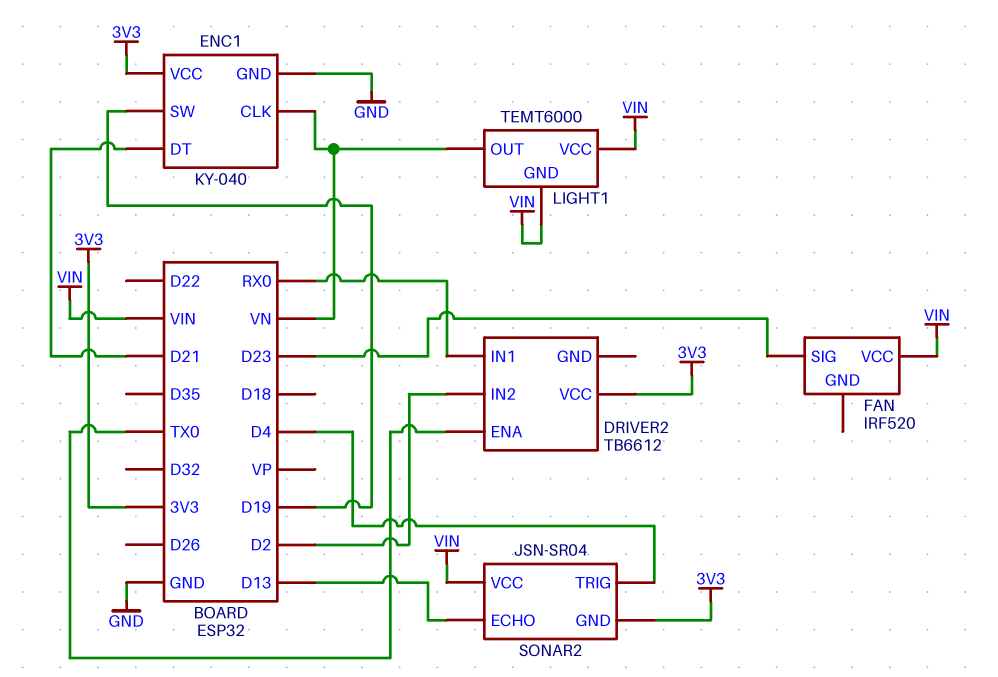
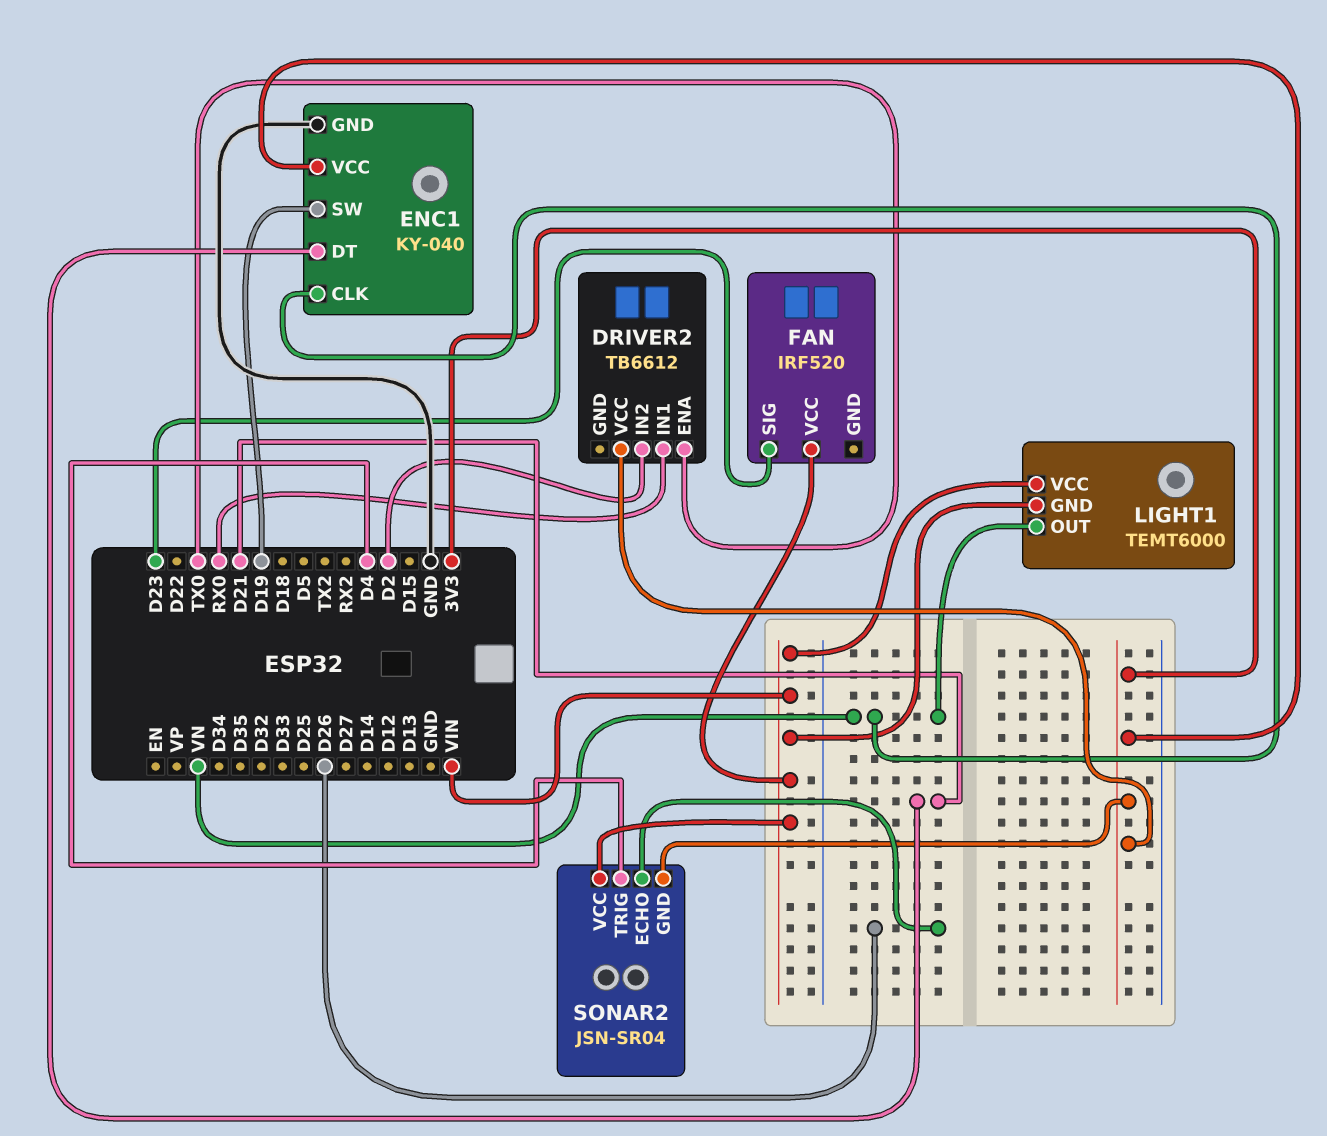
SONAR2 pin ECHO: D13 -> D26

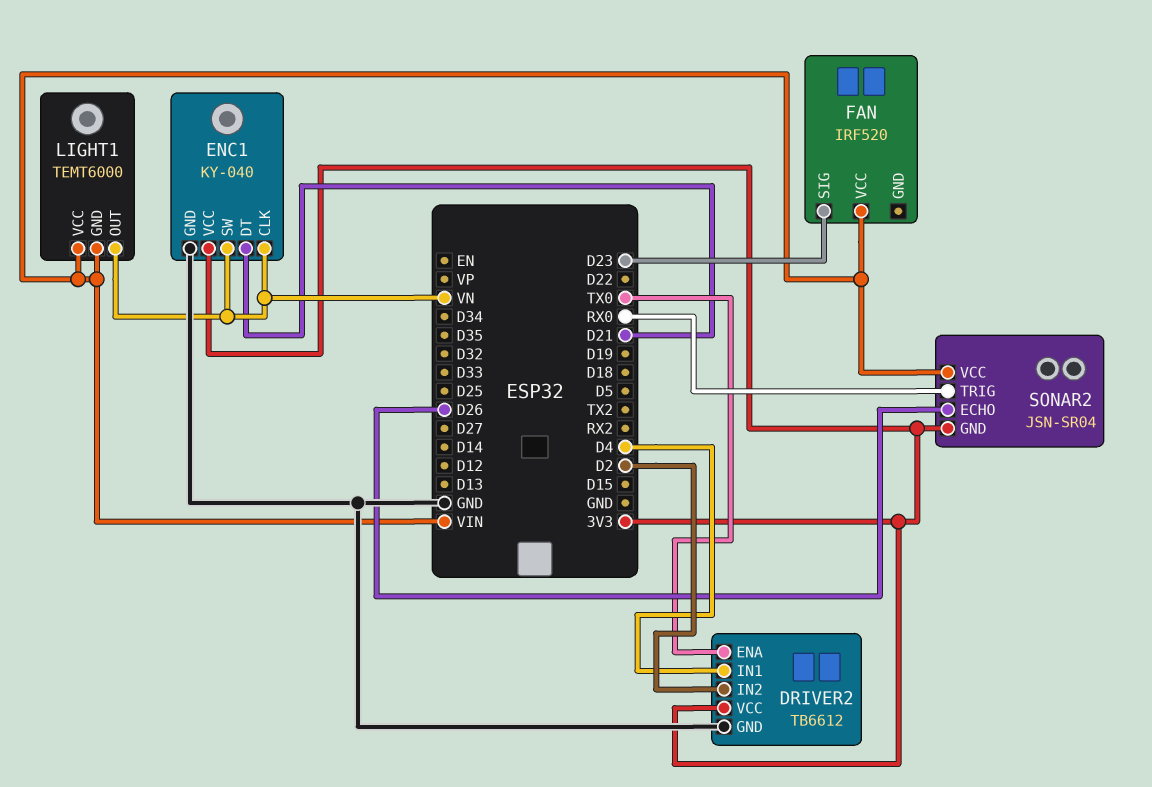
DRIVER2 pin GND: none -> GND
DRIVER2 pin IN1: RX0 -> D4
ENC1 pin SW: D19 -> VN
SONAR2 pin TRIG: D4 -> RX0

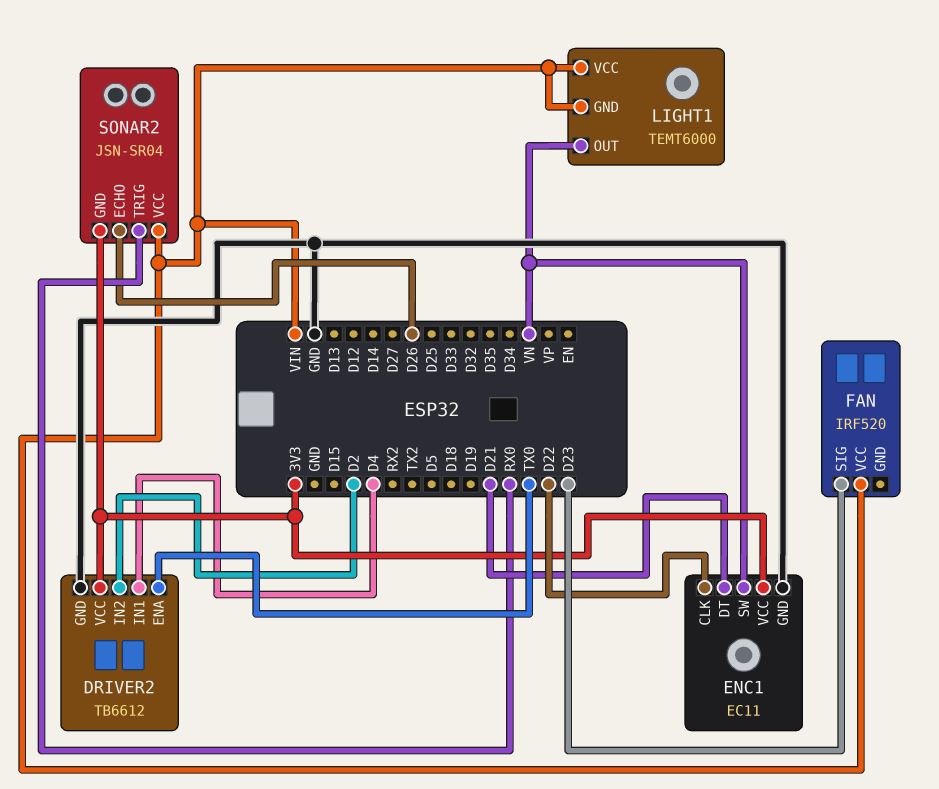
ENC1: KY-040 -> EC11
ENC1 pin CLK: VN -> D22

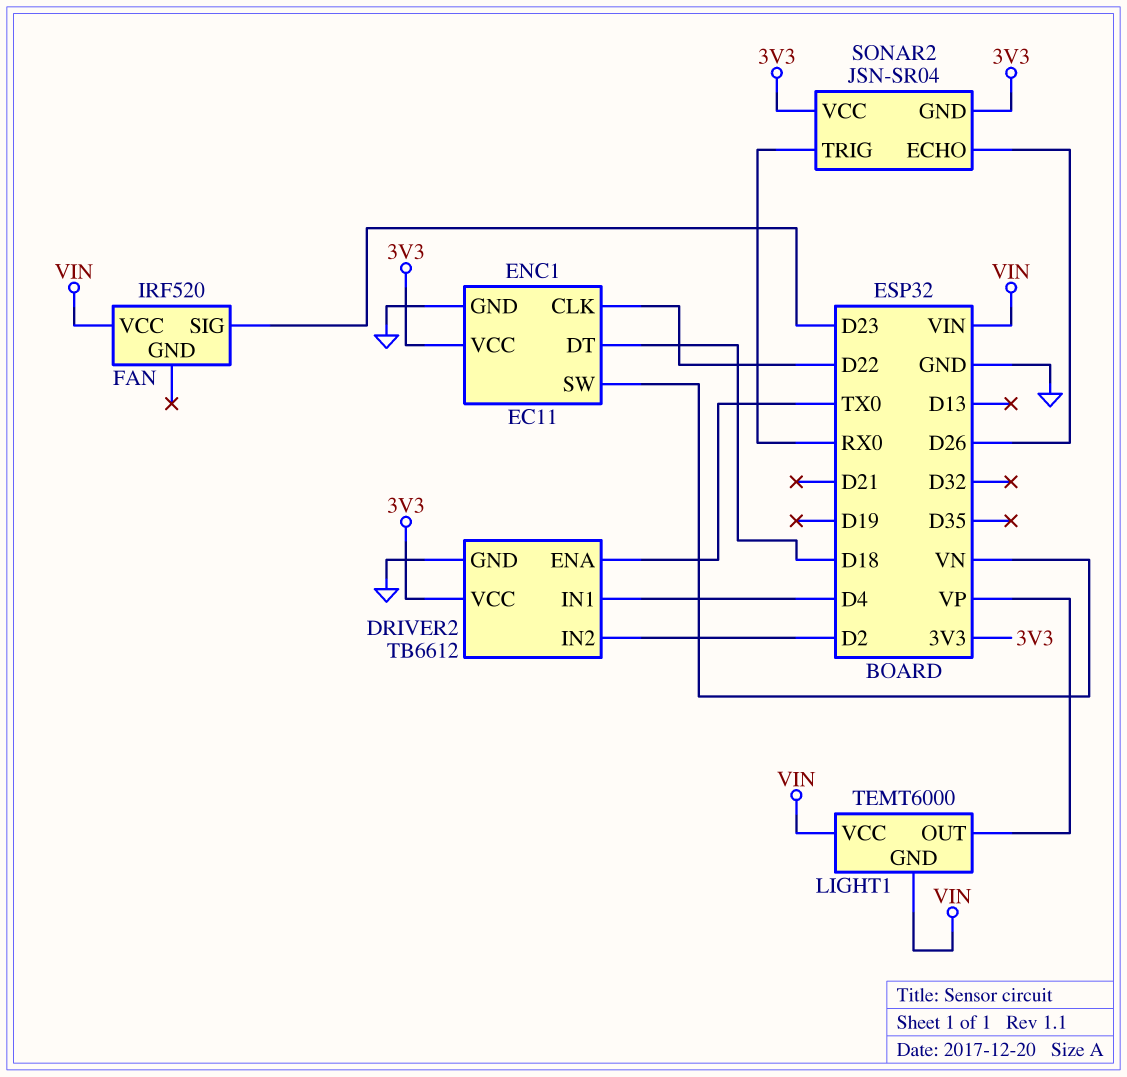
ENC1 pin DT: D21 -> D18
LIGHT1 pin OUT: VN -> VP
SONAR2 pin VCC: VIN -> 3V3

